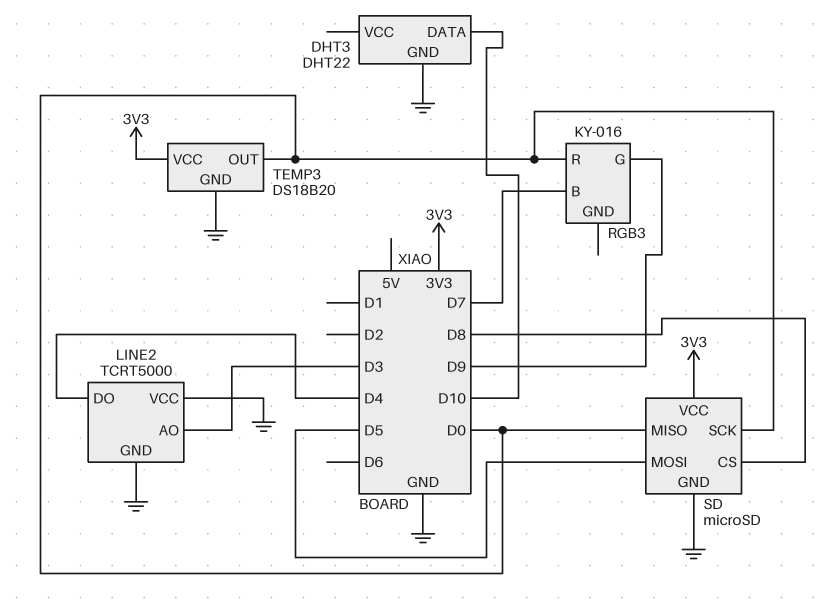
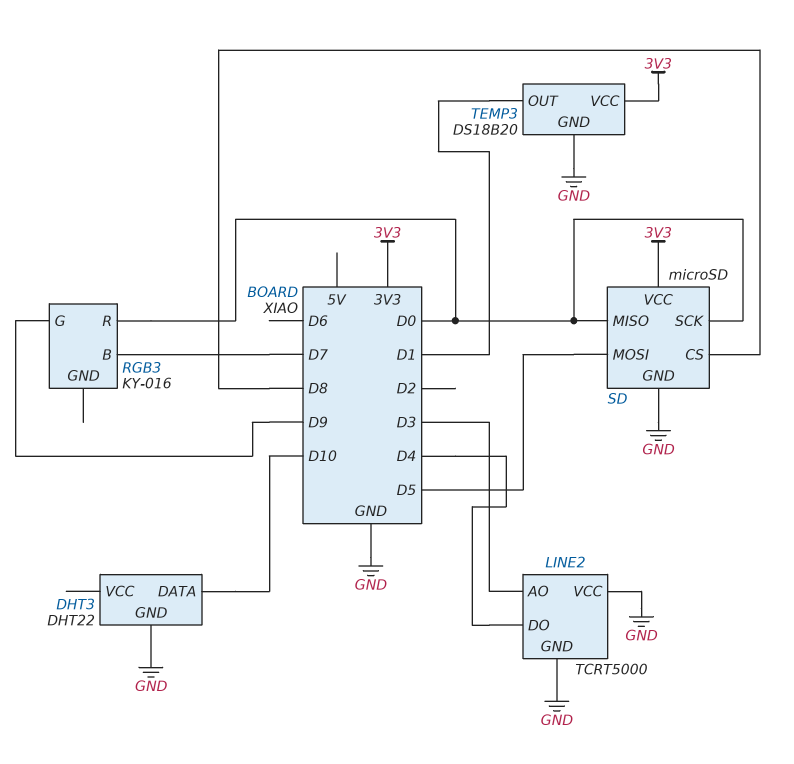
TEMP3 pin OUT: D0 -> D1

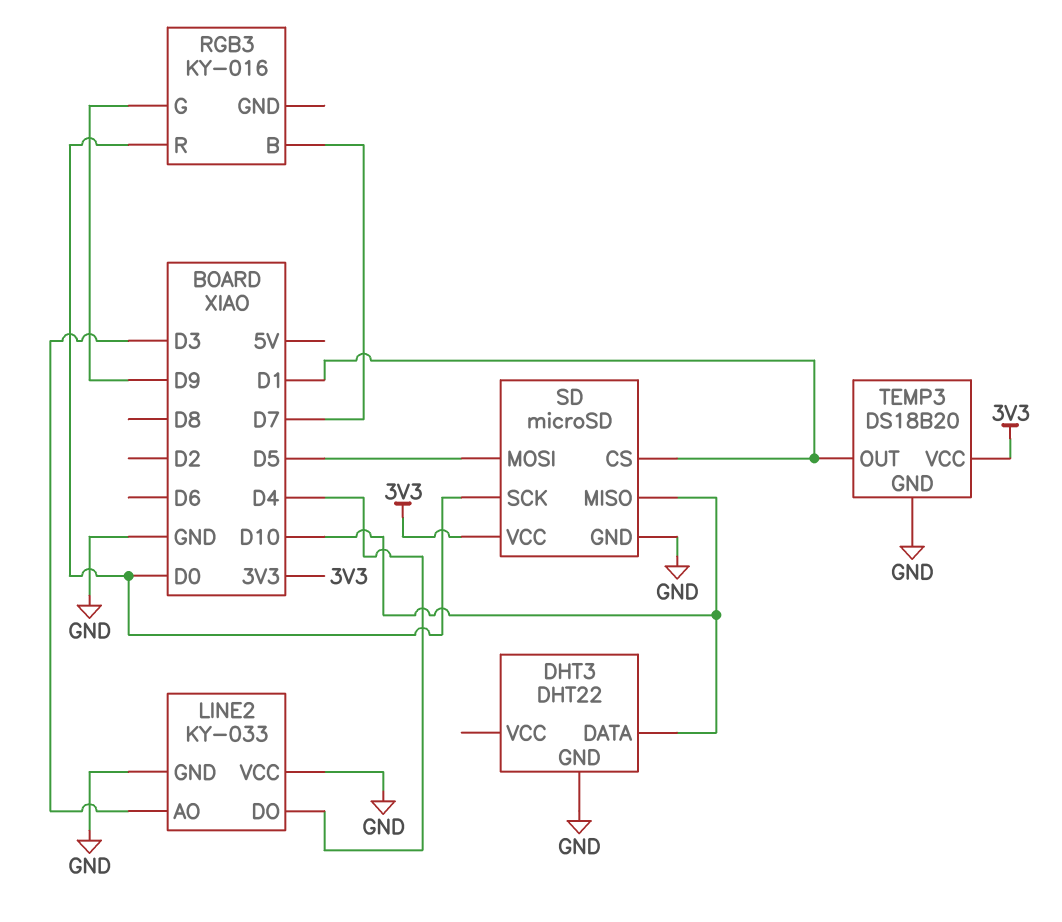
LINE2: TCRT5000 -> KY-033
SD pin CS: D8 -> D1
SD pin MISO: D0 -> D10

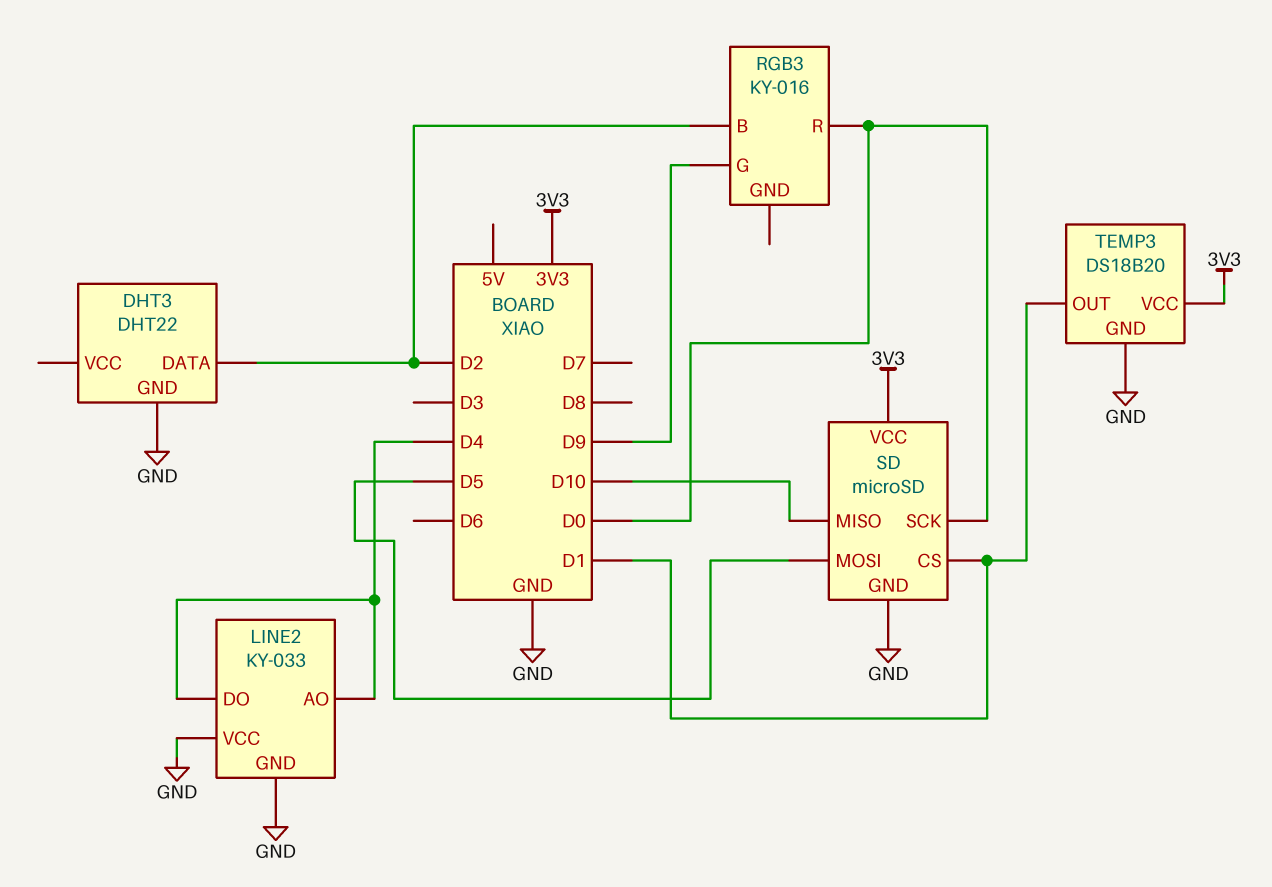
DHT3 pin DATA: D10 -> D2
LINE2 pin AO: D3 -> D4
RGB3 pin B: D7 -> D2

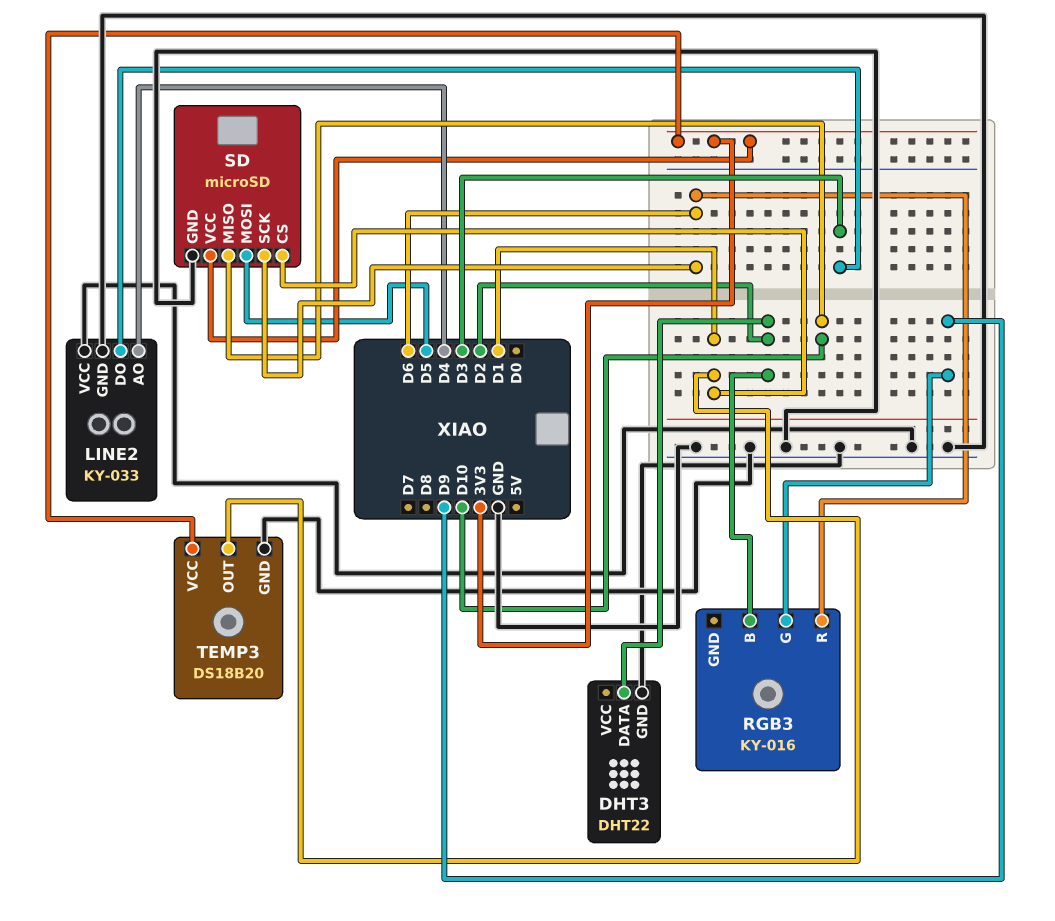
LINE2 pin DO: D4 -> D3
RGB3 pin R: D0 -> D6
SD pin SCK: D0 -> D6

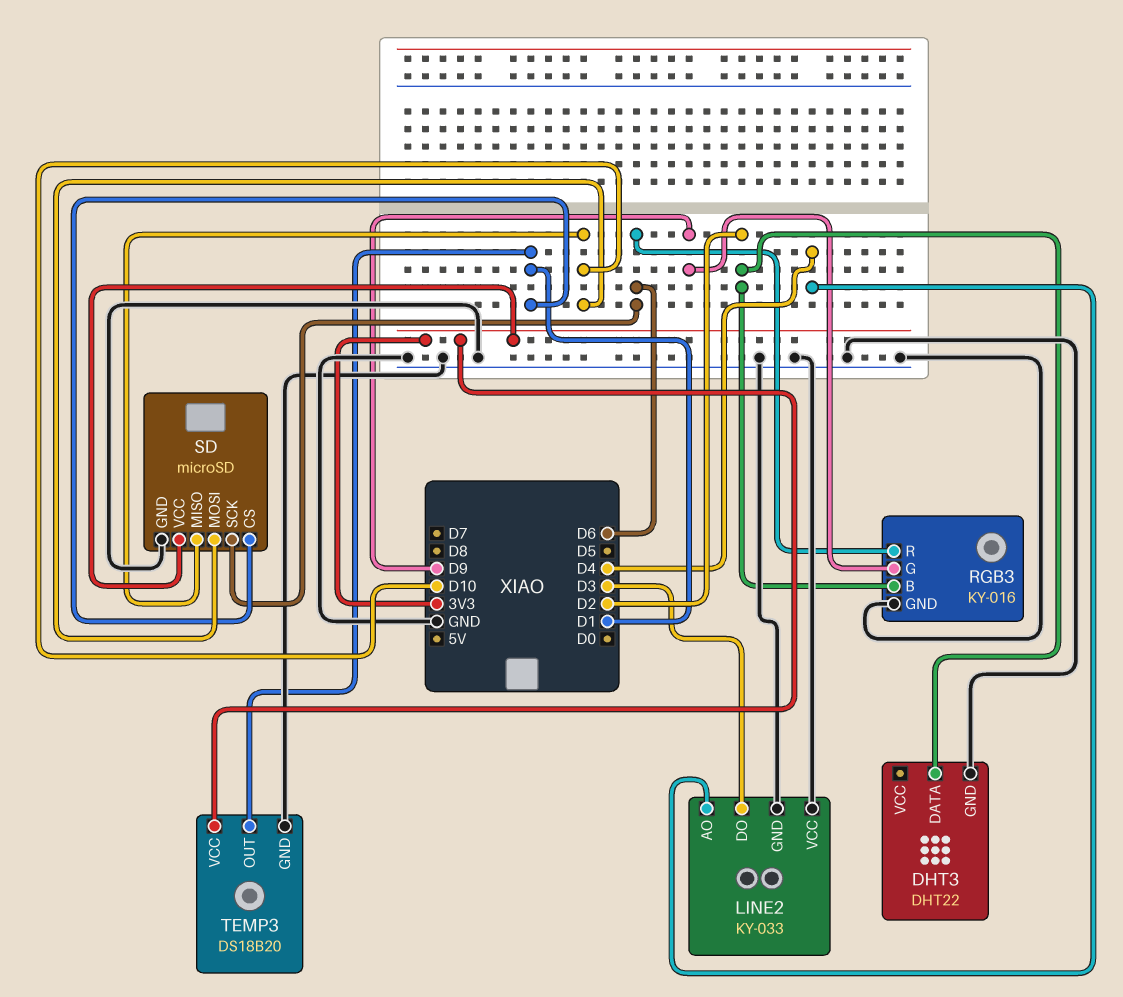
RGB3 pin GND: none -> GND
SD pin MOSI: D5 -> D10

